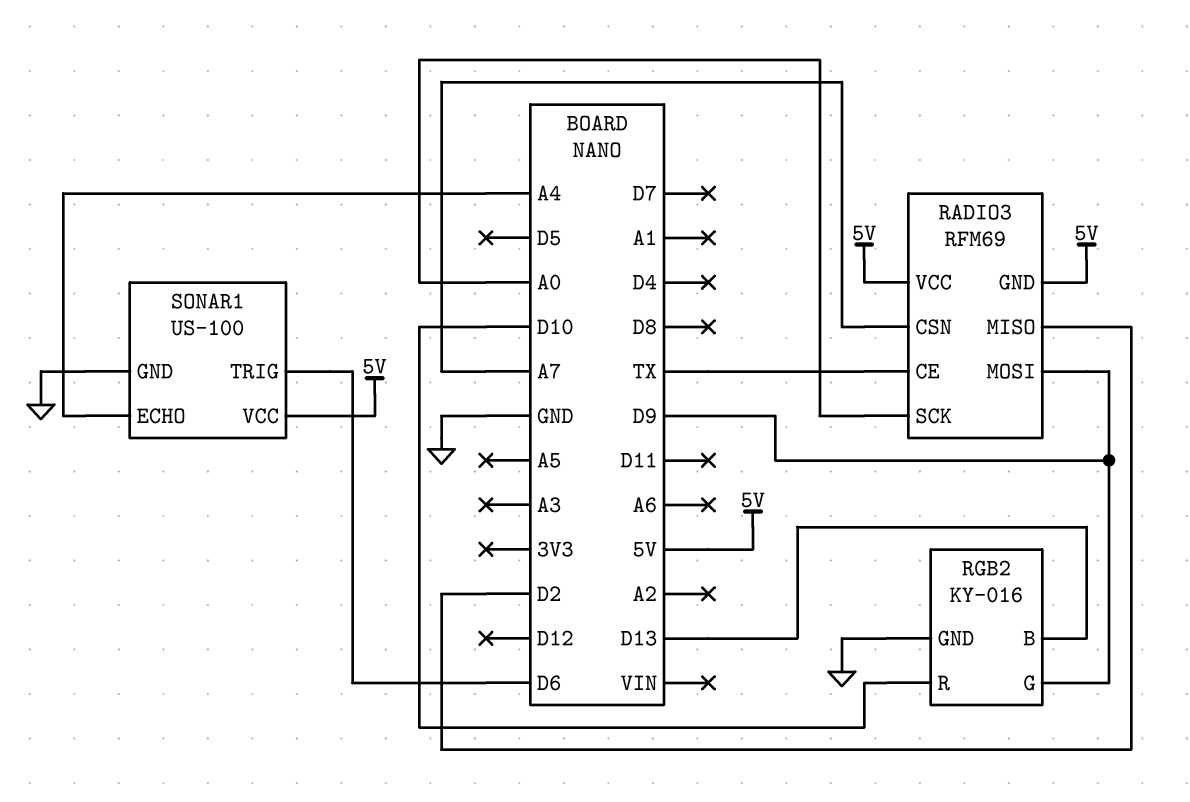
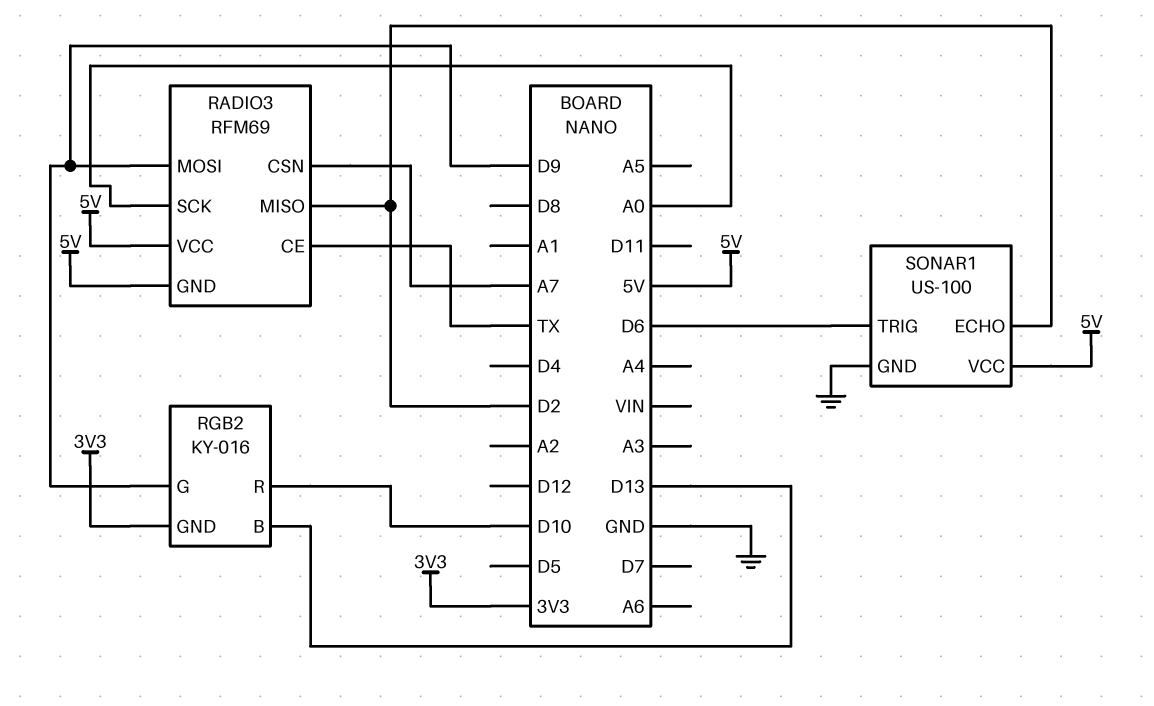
RGB2 pin GND: GND -> 3V3
SONAR1 pin ECHO: A4 -> D2

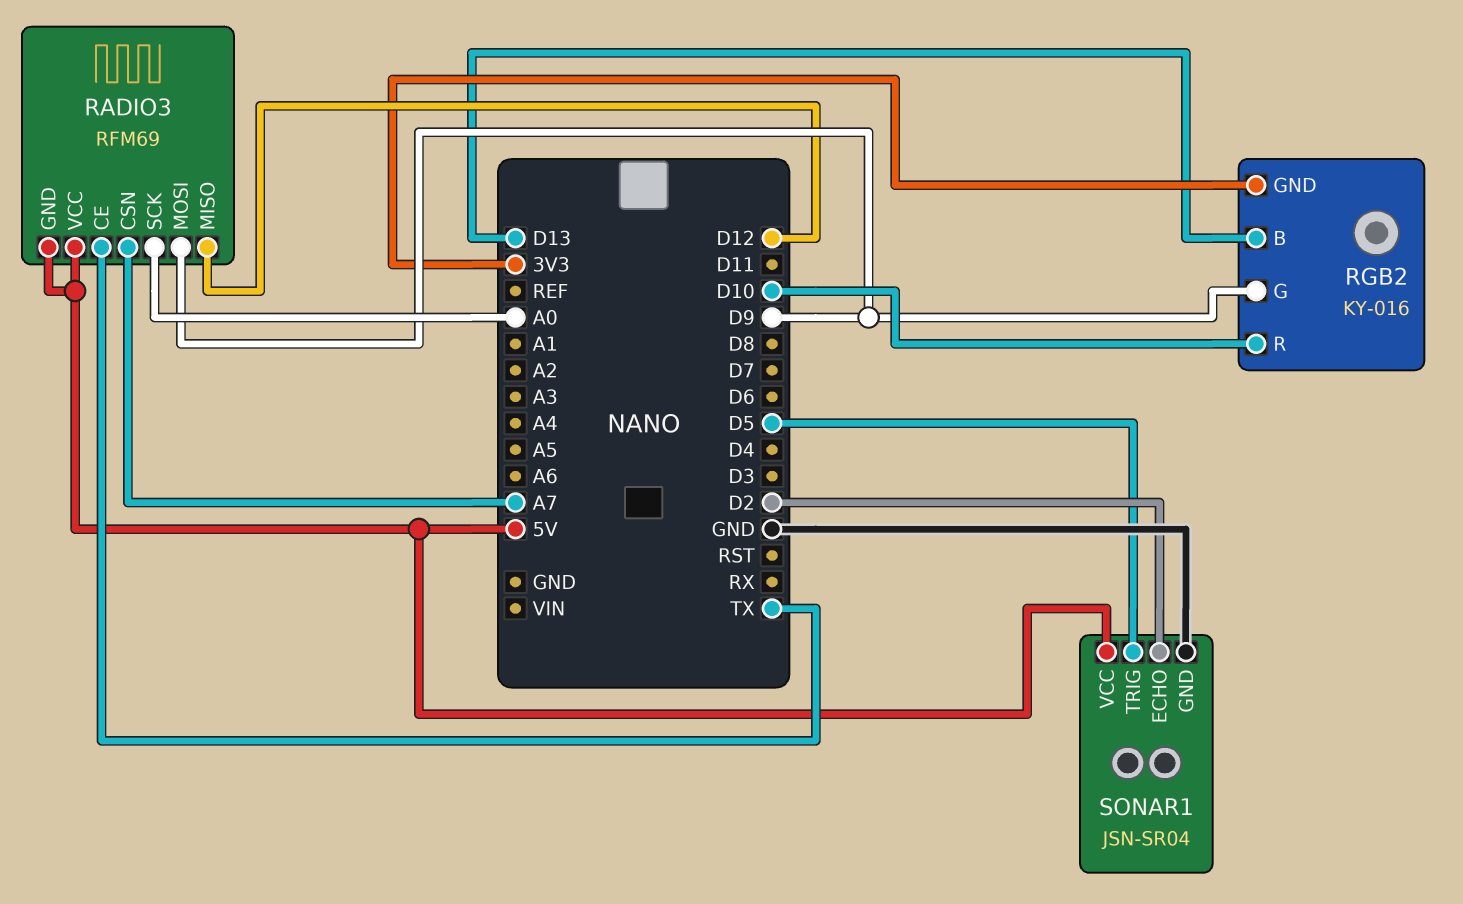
RADIO3 pin MISO: D2 -> D12
SONAR1: US-100 -> JSN-SR04
SONAR1 pin TRIG: D6 -> D5

